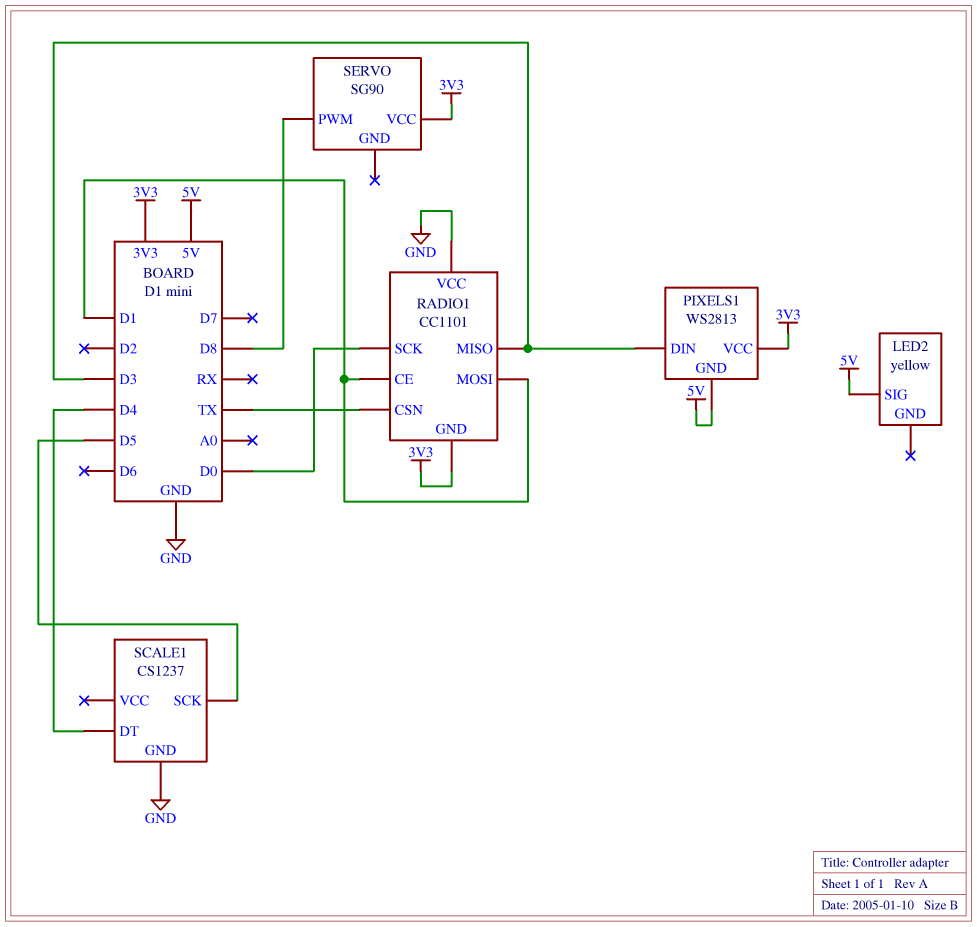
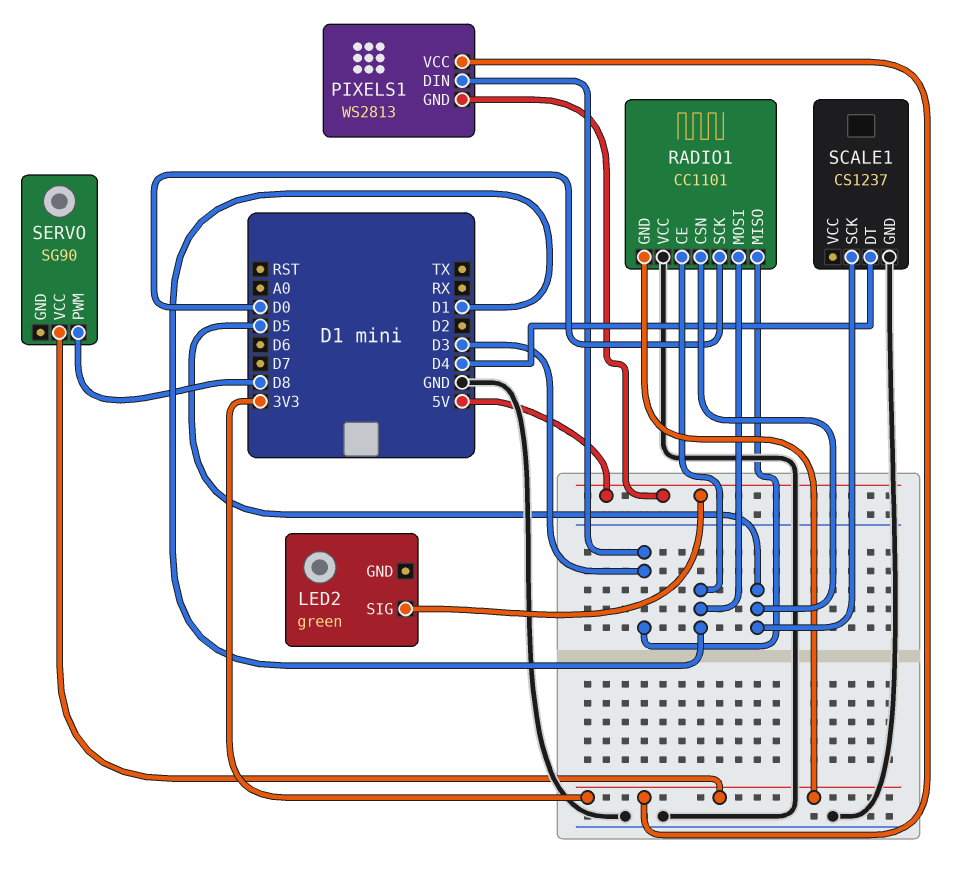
LED2: yellow -> green
RADIO1 pin CSN: TX -> D5

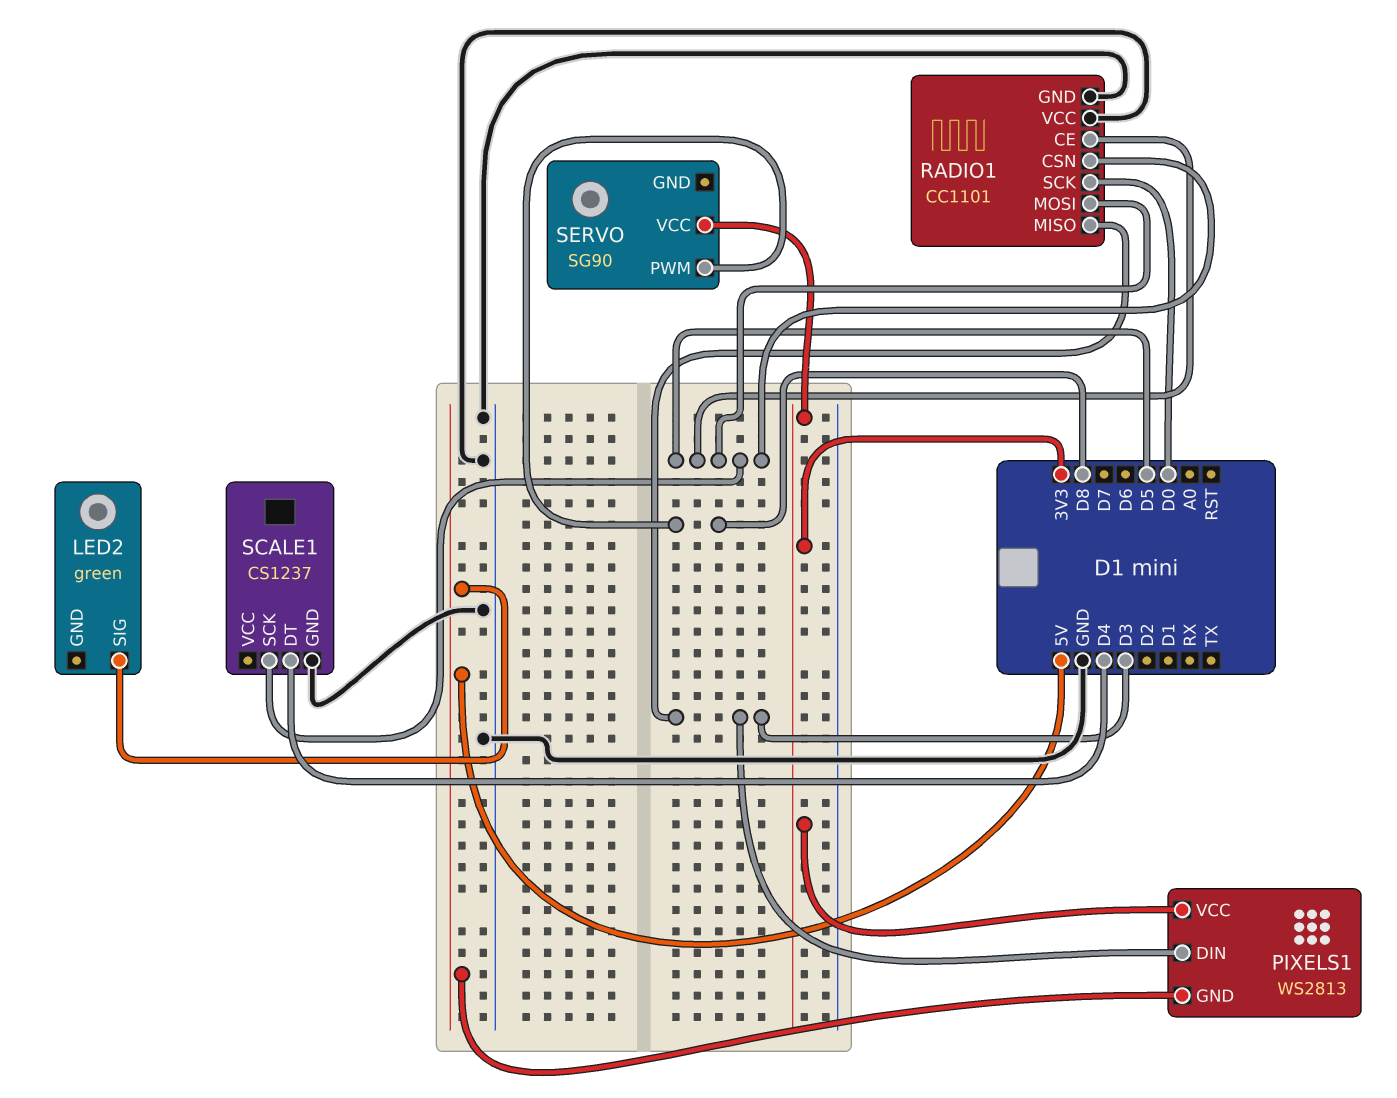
RADIO1 pin CE: D1 -> D5
RADIO1 pin GND: 3V3 -> GND
RADIO1 pin MOSI: D1 -> D5

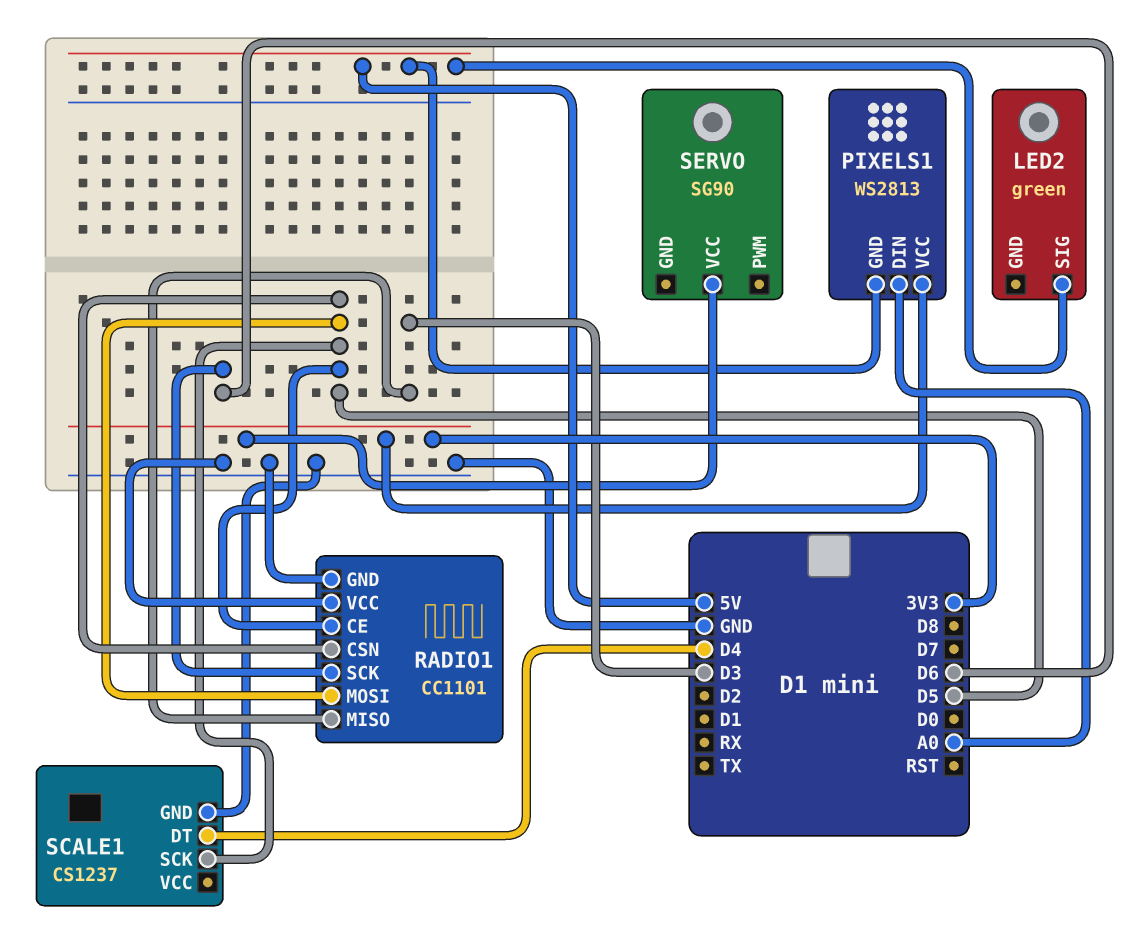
PIXELS1 pin DIN: D3 -> A0
RADIO1 pin SCK: D0 -> D6
SERVO pin PWM: D8 -> none

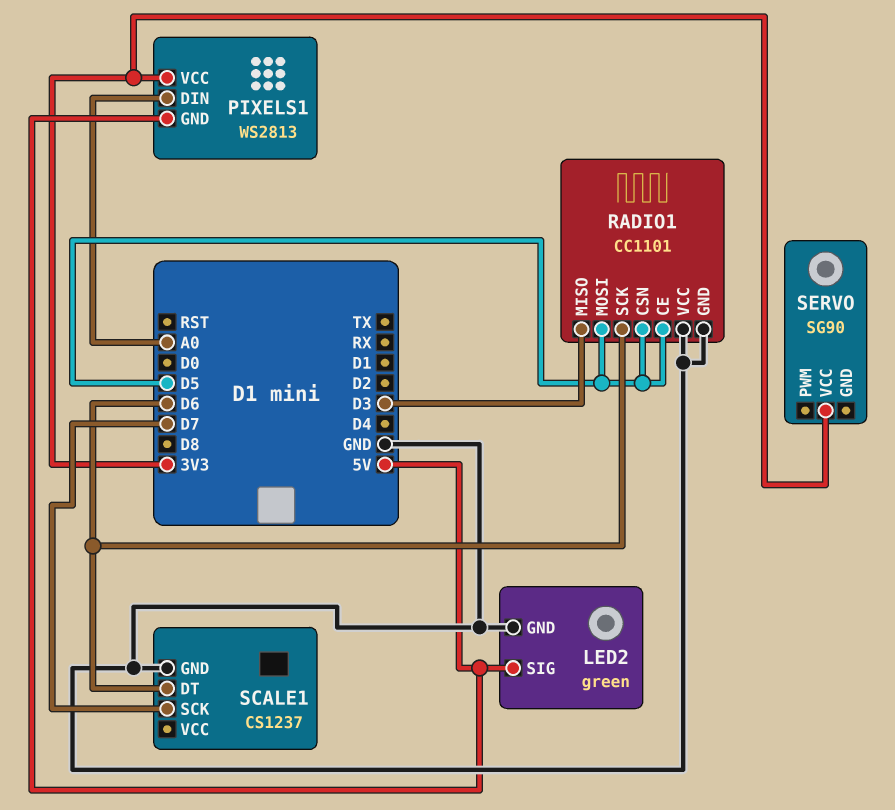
LED2 pin GND: none -> GND
SCALE1 pin DT: D4 -> D6
SCALE1 pin SCK: D5 -> D7

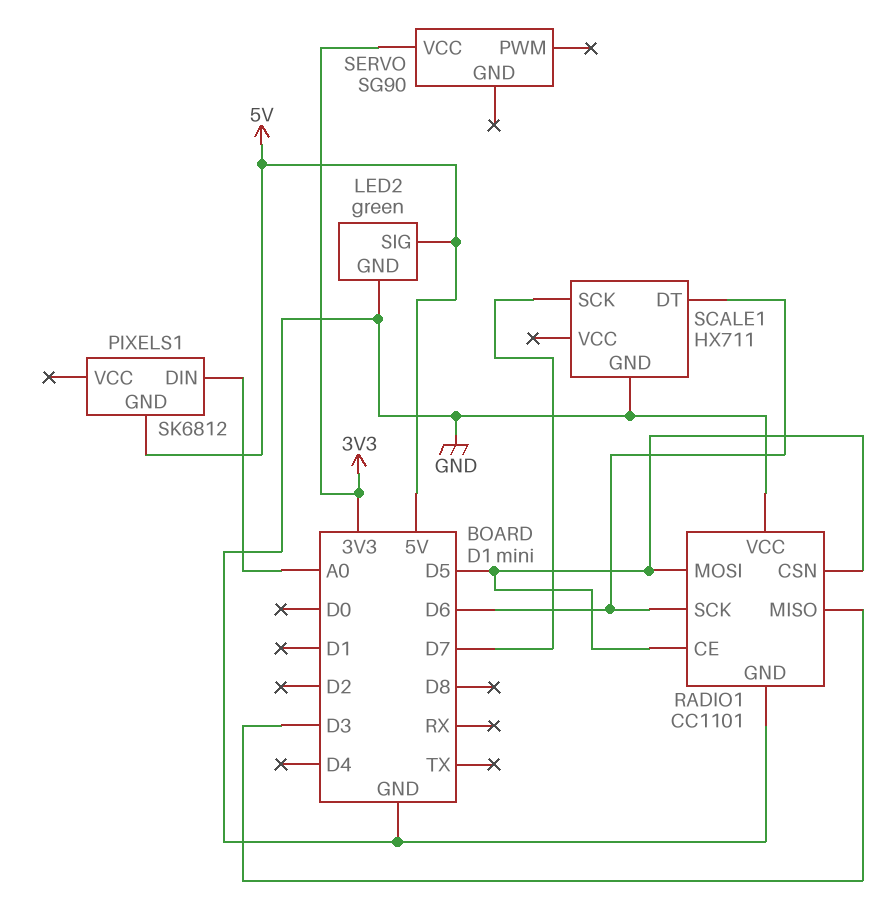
PIXELS1: WS2813 -> SK6812
PIXELS1 pin VCC: 3V3 -> none
SCALE1: CS1237 -> HX711

